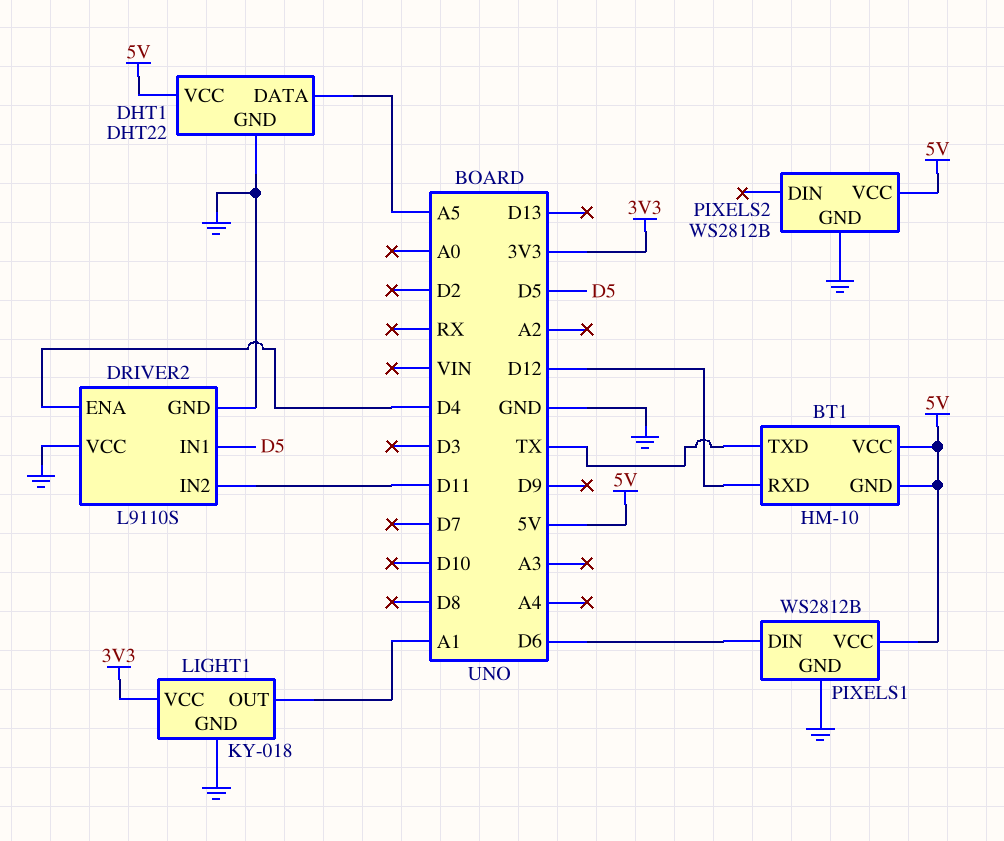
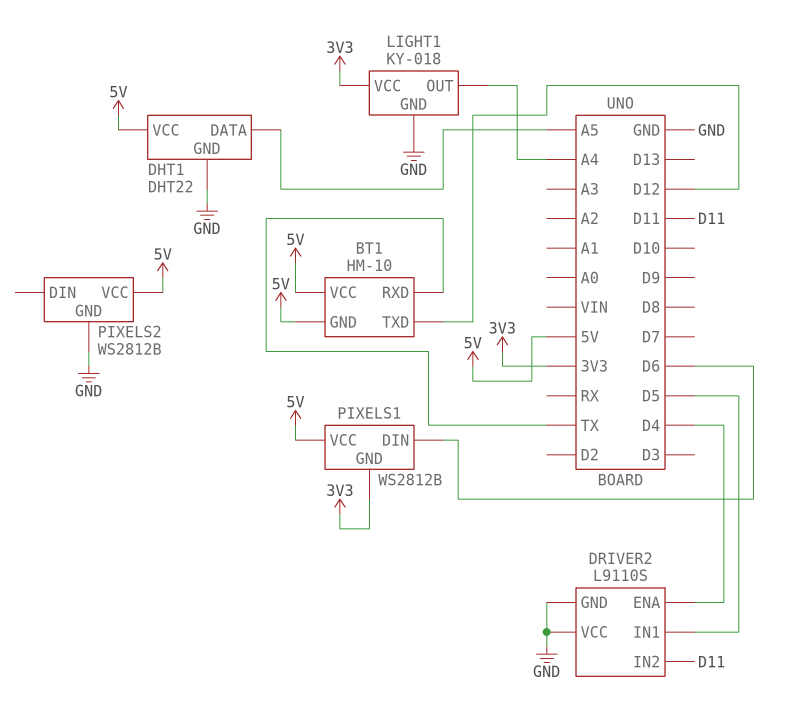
BT1 pin RXD: D12 -> TX
BT1 pin TXD: TX -> D12
LIGHT1 pin OUT: A1 -> A4
PIXELS1 pin GND: GND -> 3V3

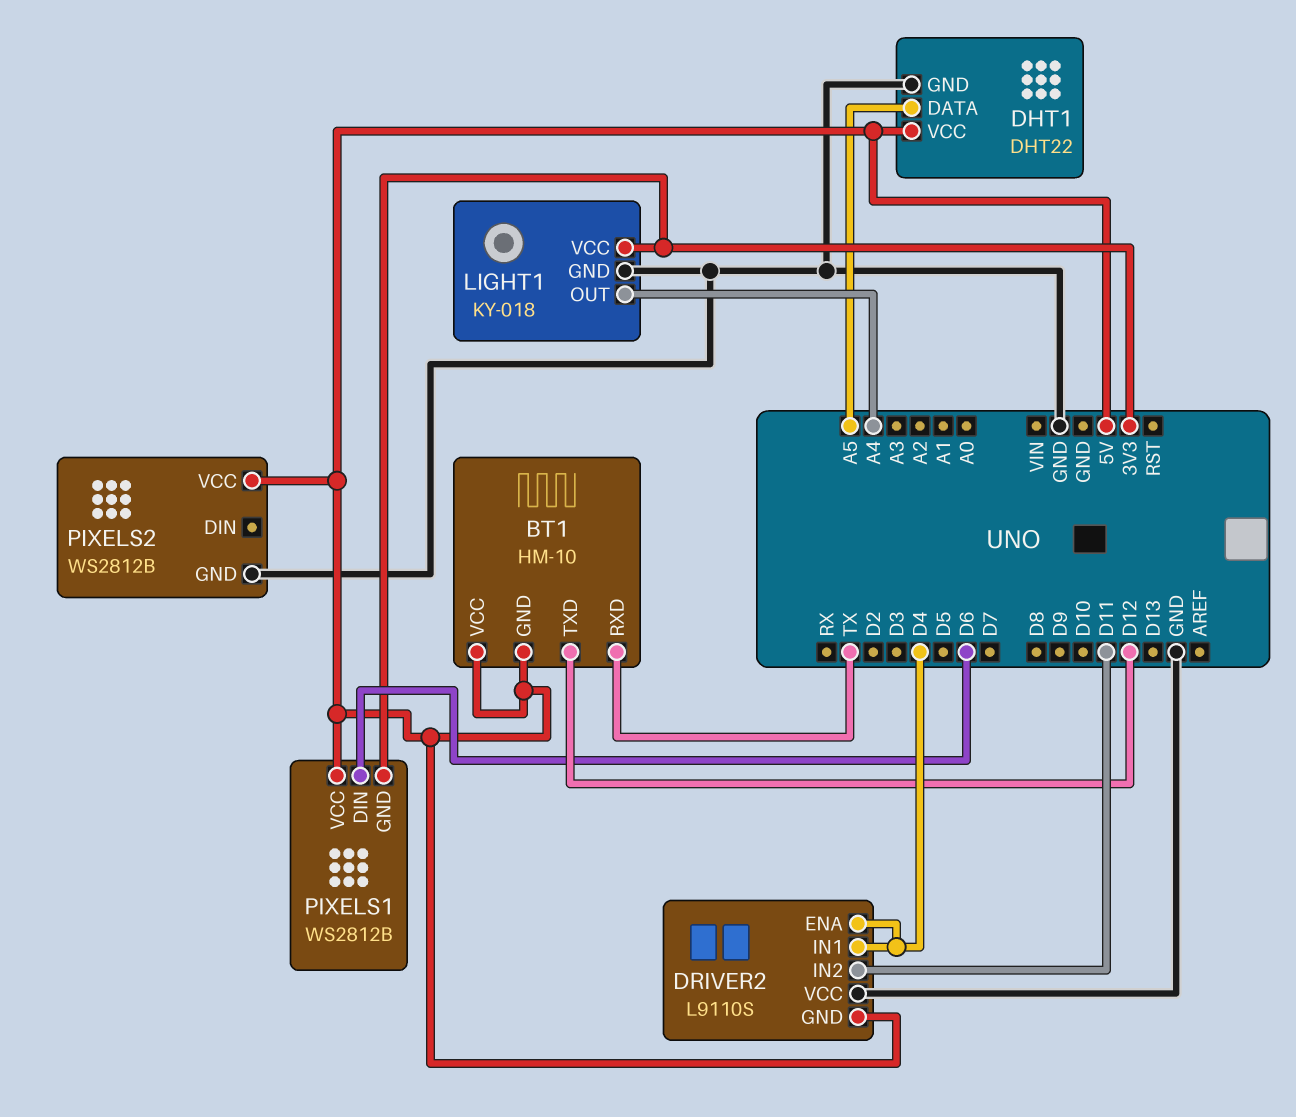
DRIVER2 pin GND: GND -> 5V
DRIVER2 pin IN1: D5 -> D4

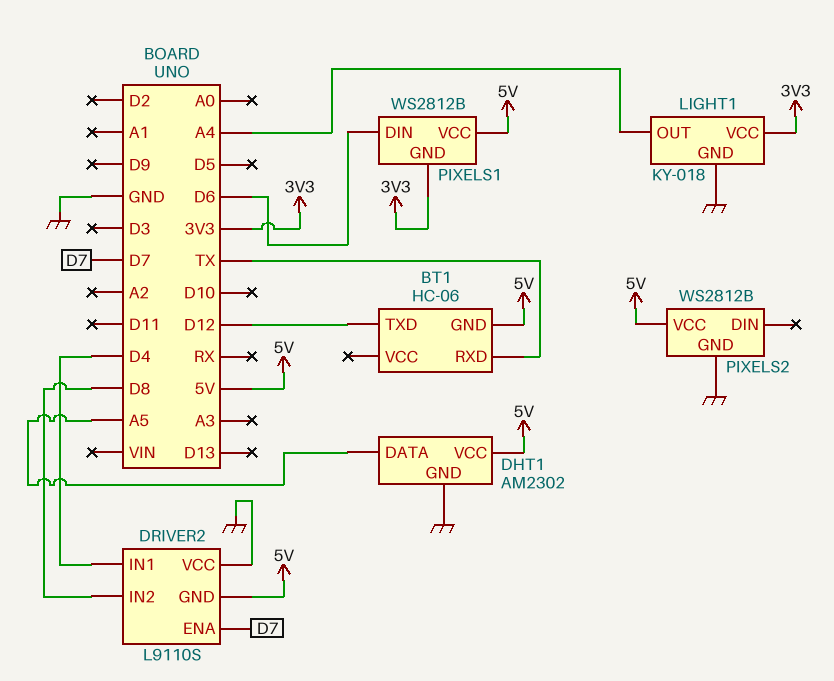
BT1: HM-10 -> HC-06
BT1 pin VCC: 5V -> none
DHT1: DHT22 -> AM2302
DRIVER2 pin ENA: D4 -> D7
DRIVER2 pin IN2: D11 -> D8

